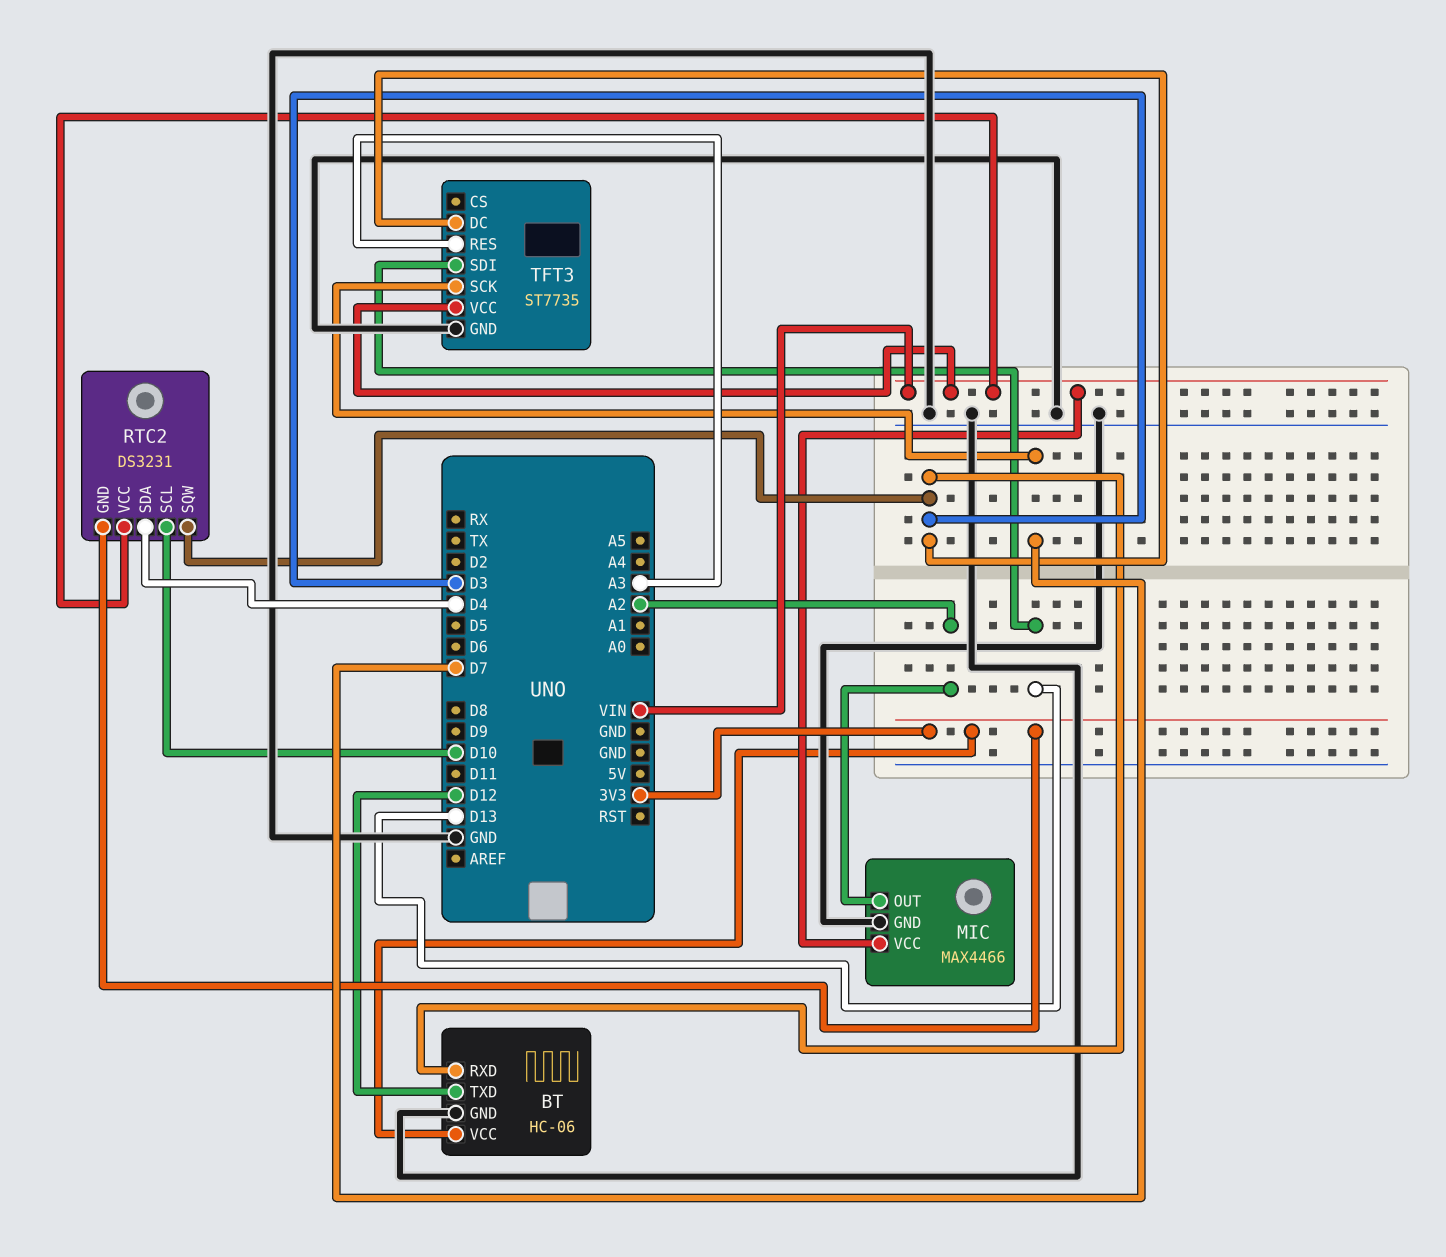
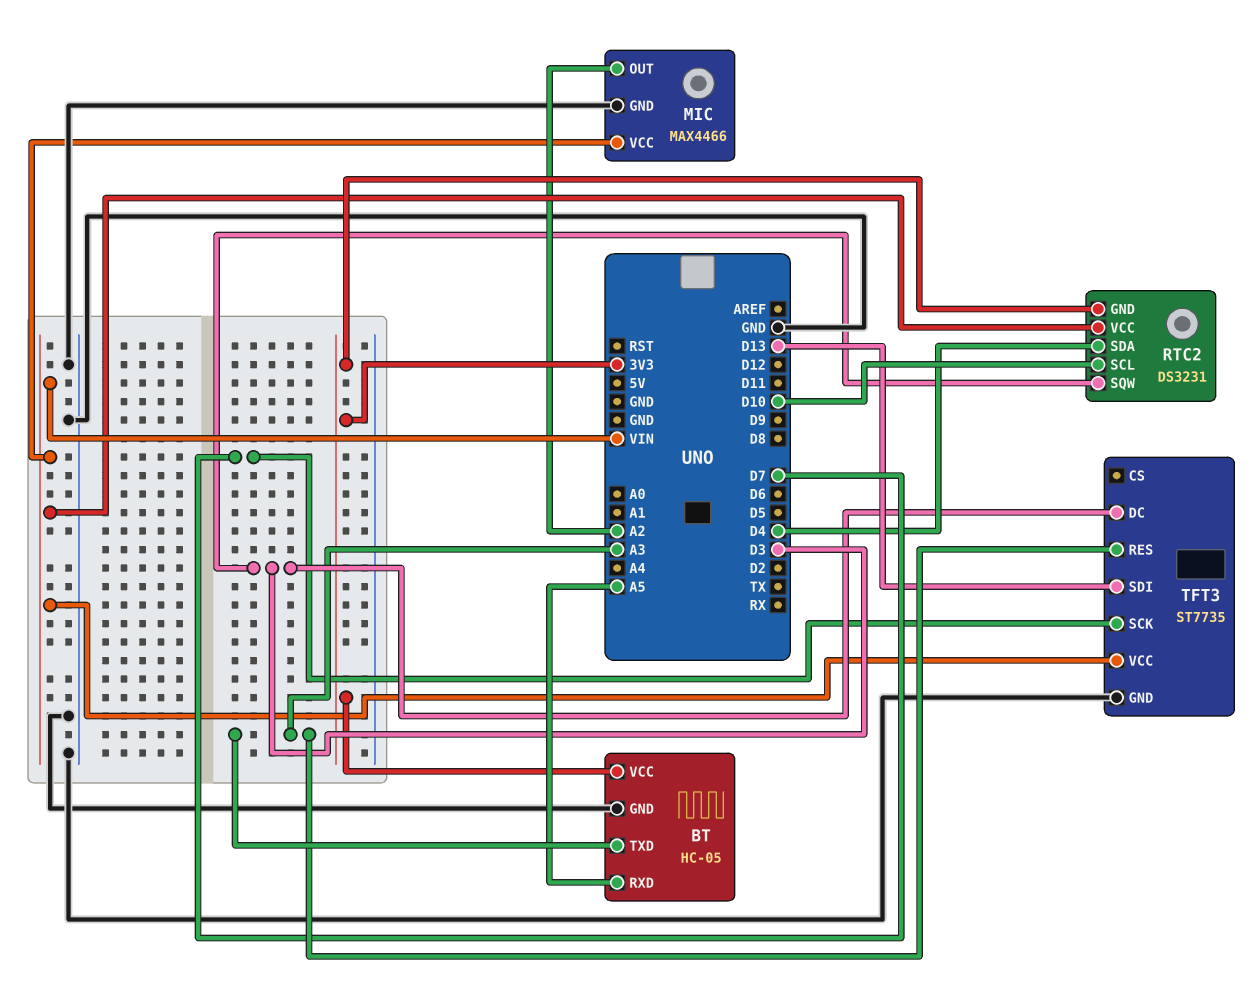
BT: HC-06 -> HC-05
BT pin RXD: D3 -> A5
BT pin TXD: D12 -> A3

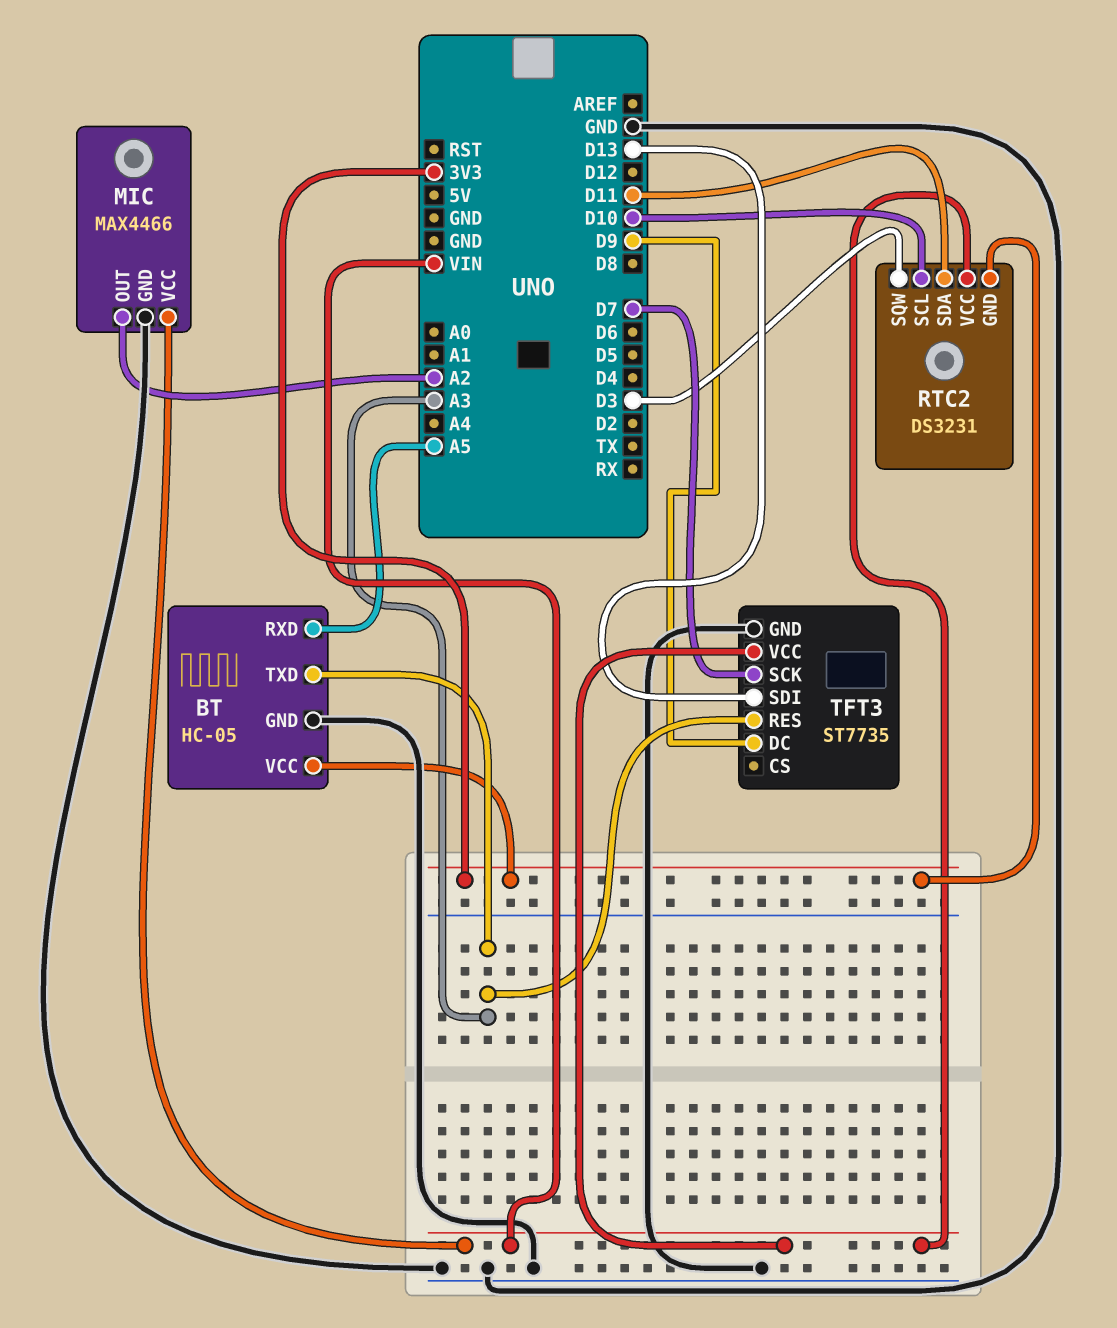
RTC2 pin SDA: D4 -> D11
TFT3 pin DC: D3 -> D9

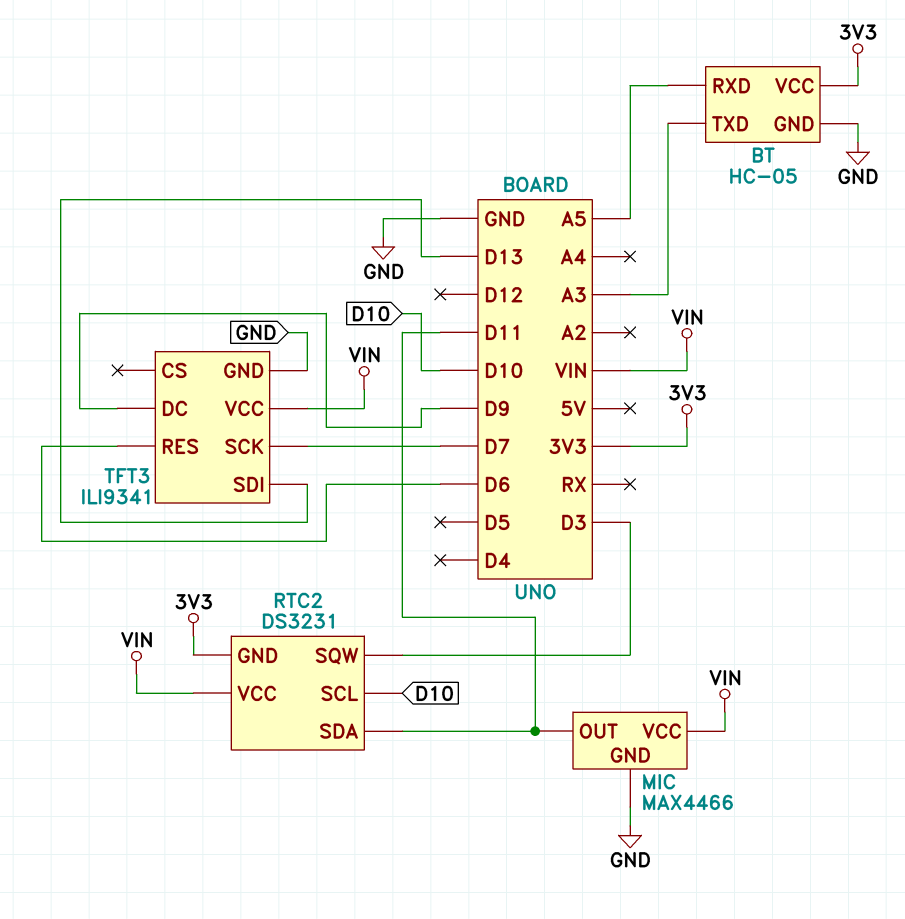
MIC pin OUT: A2 -> D11
TFT3: ST7735 -> ILI9341
TFT3 pin RES: A3 -> D6

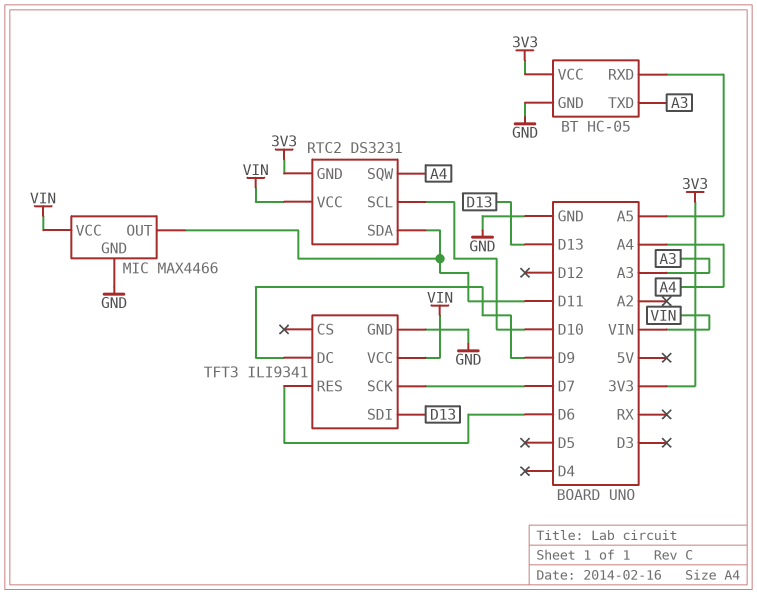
RTC2 pin SQW: D3 -> A4

